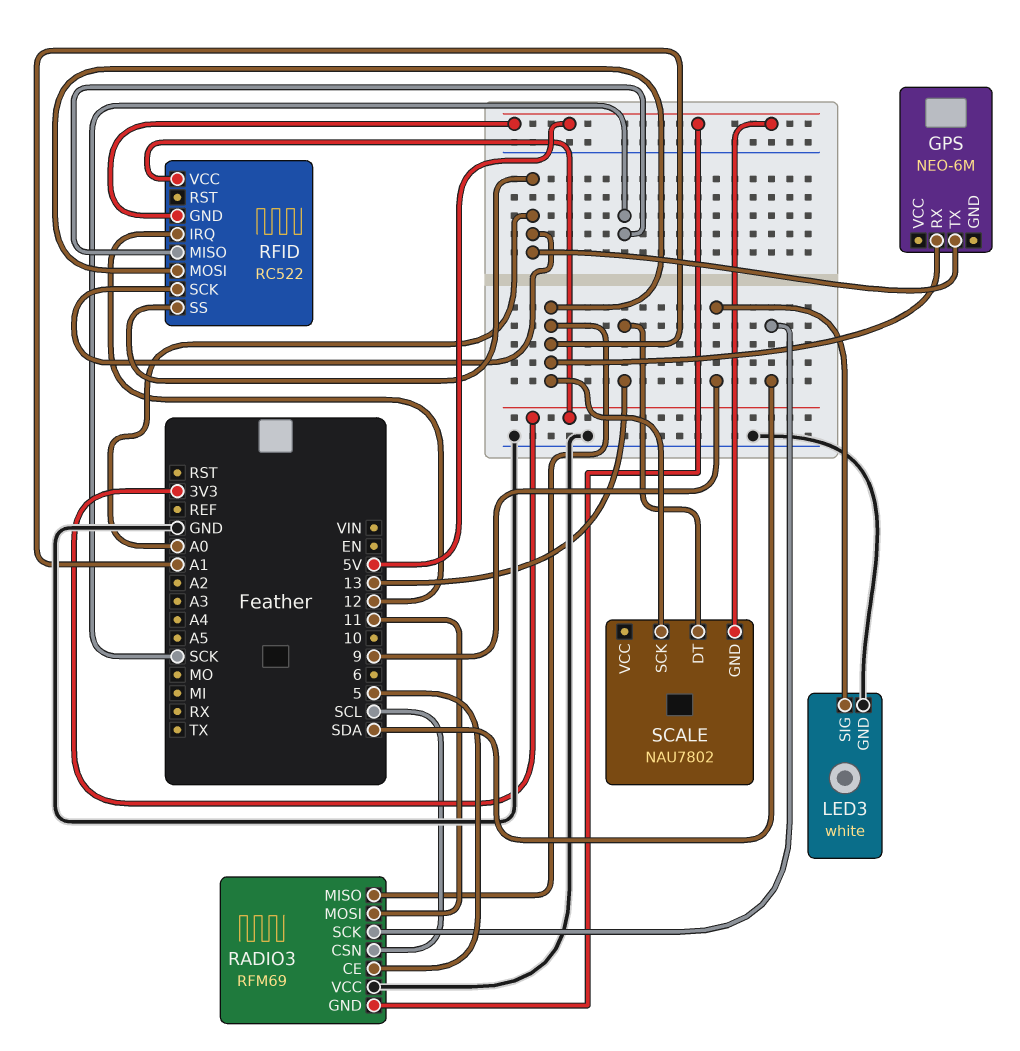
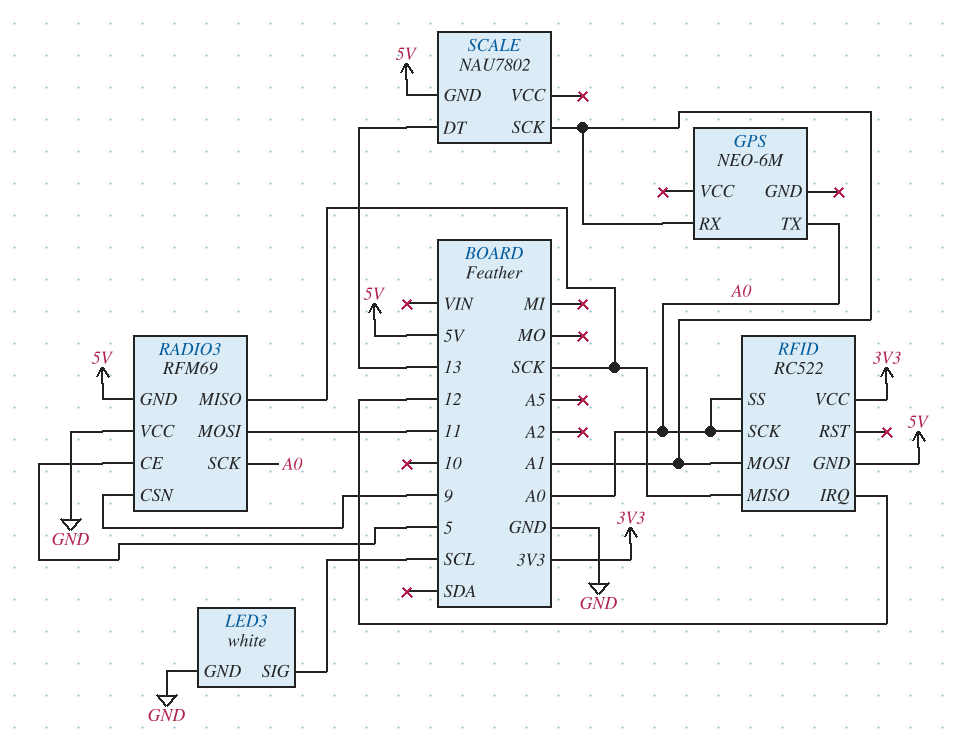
LED3 pin SIG: 9 -> SCL
RADIO3 pin CSN: SCL -> 9
RADIO3 pin MISO: A1 -> SCK
RADIO3 pin SCK: SDA -> A0

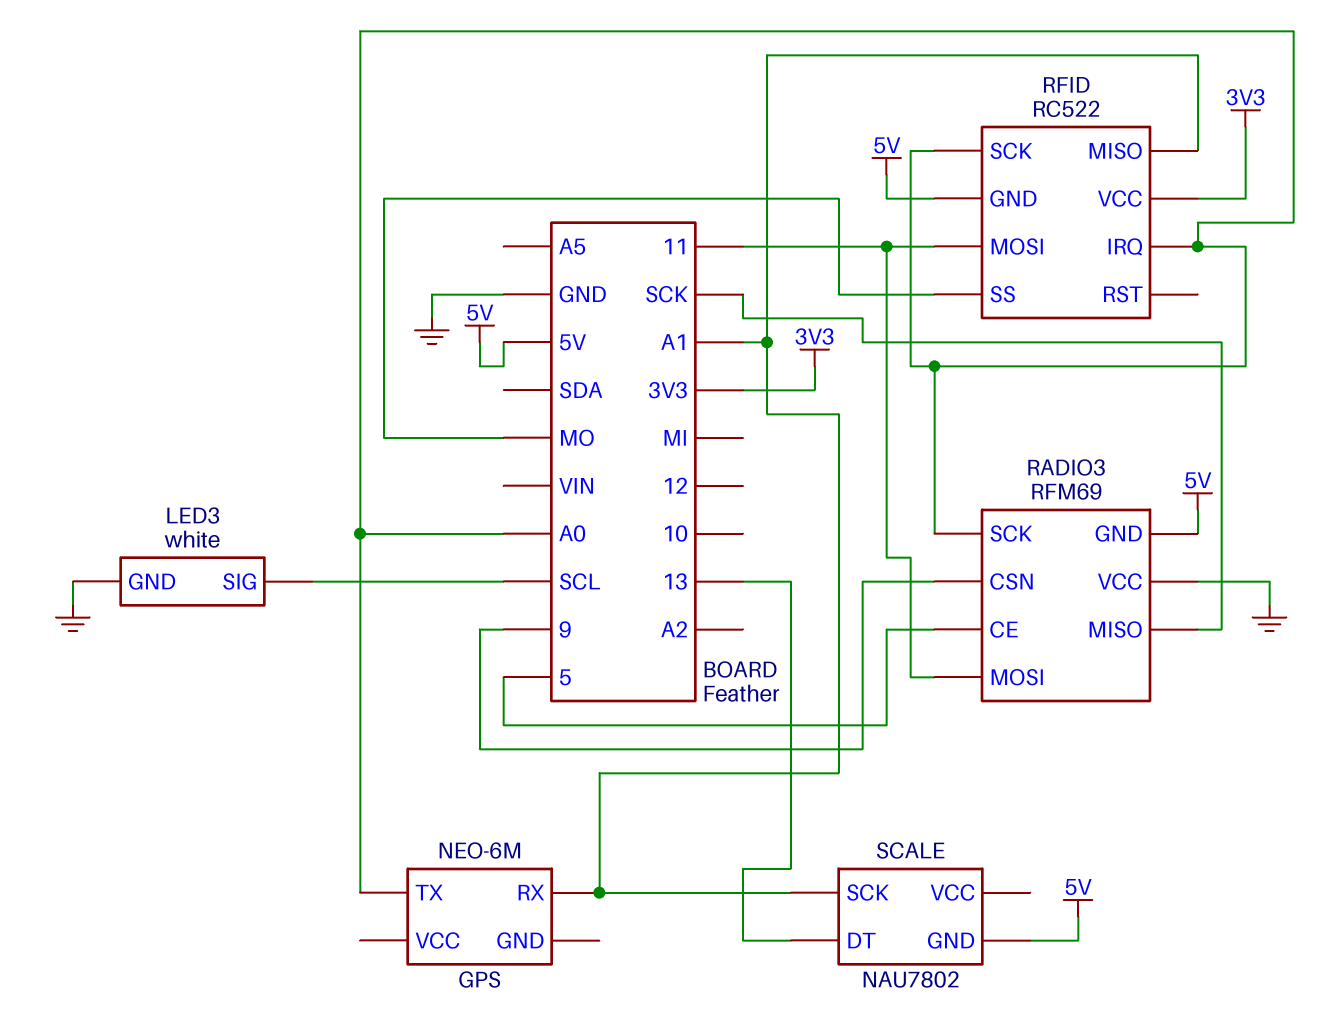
RFID pin IRQ: 12 -> A0
RFID pin MISO: SCK -> A1
RFID pin MOSI: A1 -> 11
RFID pin SS: A0 -> MO

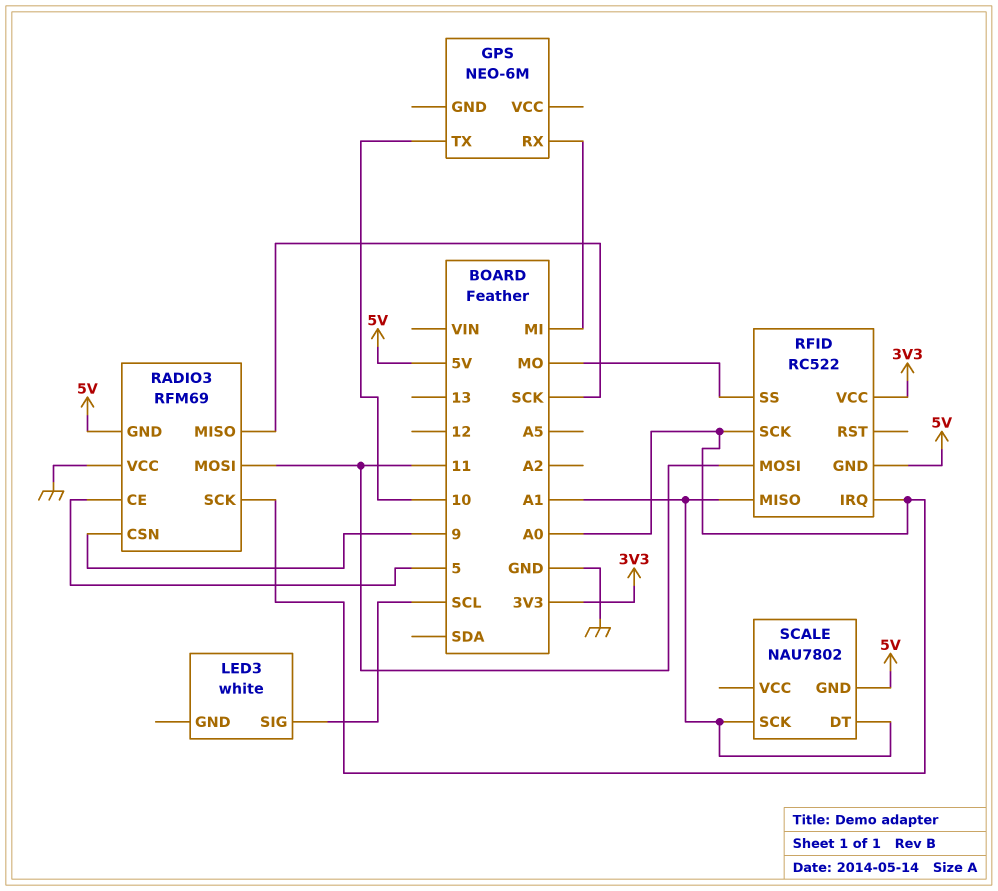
GPS pin RX: A1 -> MI
GPS pin TX: A0 -> 10
LED3 pin GND: GND -> none
SCALE pin DT: 13 -> A1

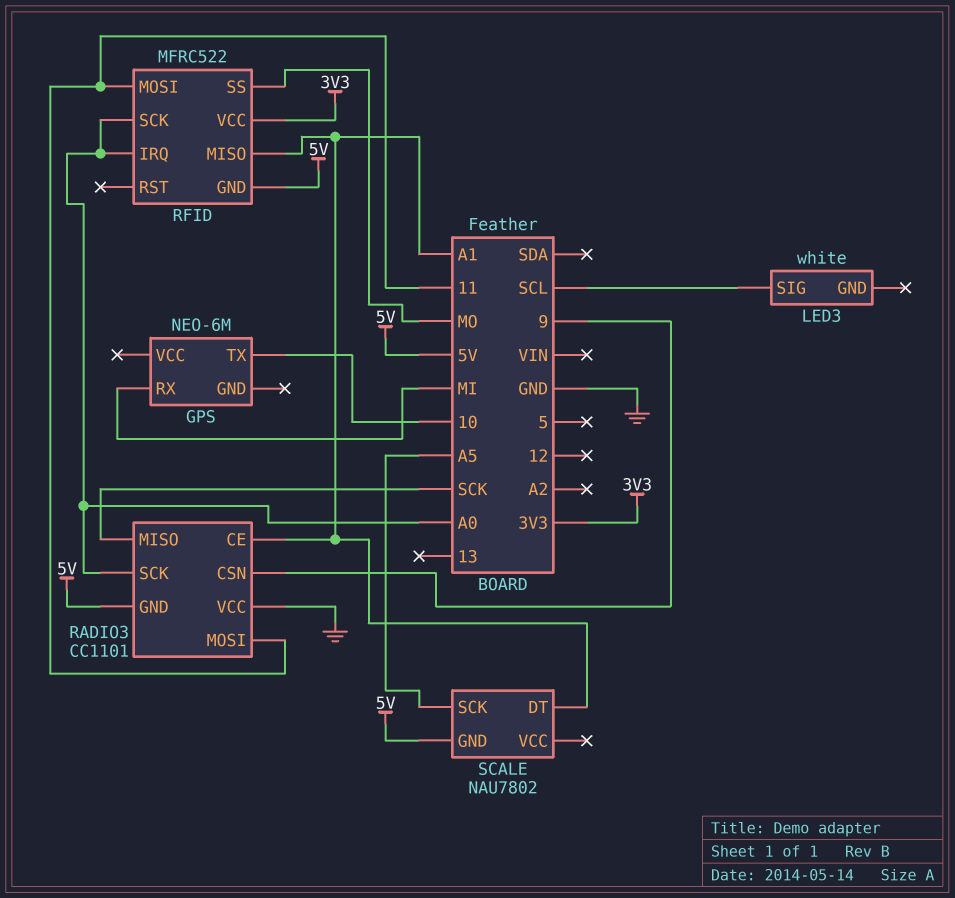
RADIO3: RFM69 -> CC1101
RADIO3 pin CE: 5 -> A1
RFID: RC522 -> MFRC522
SCALE pin SCK: A1 -> A5

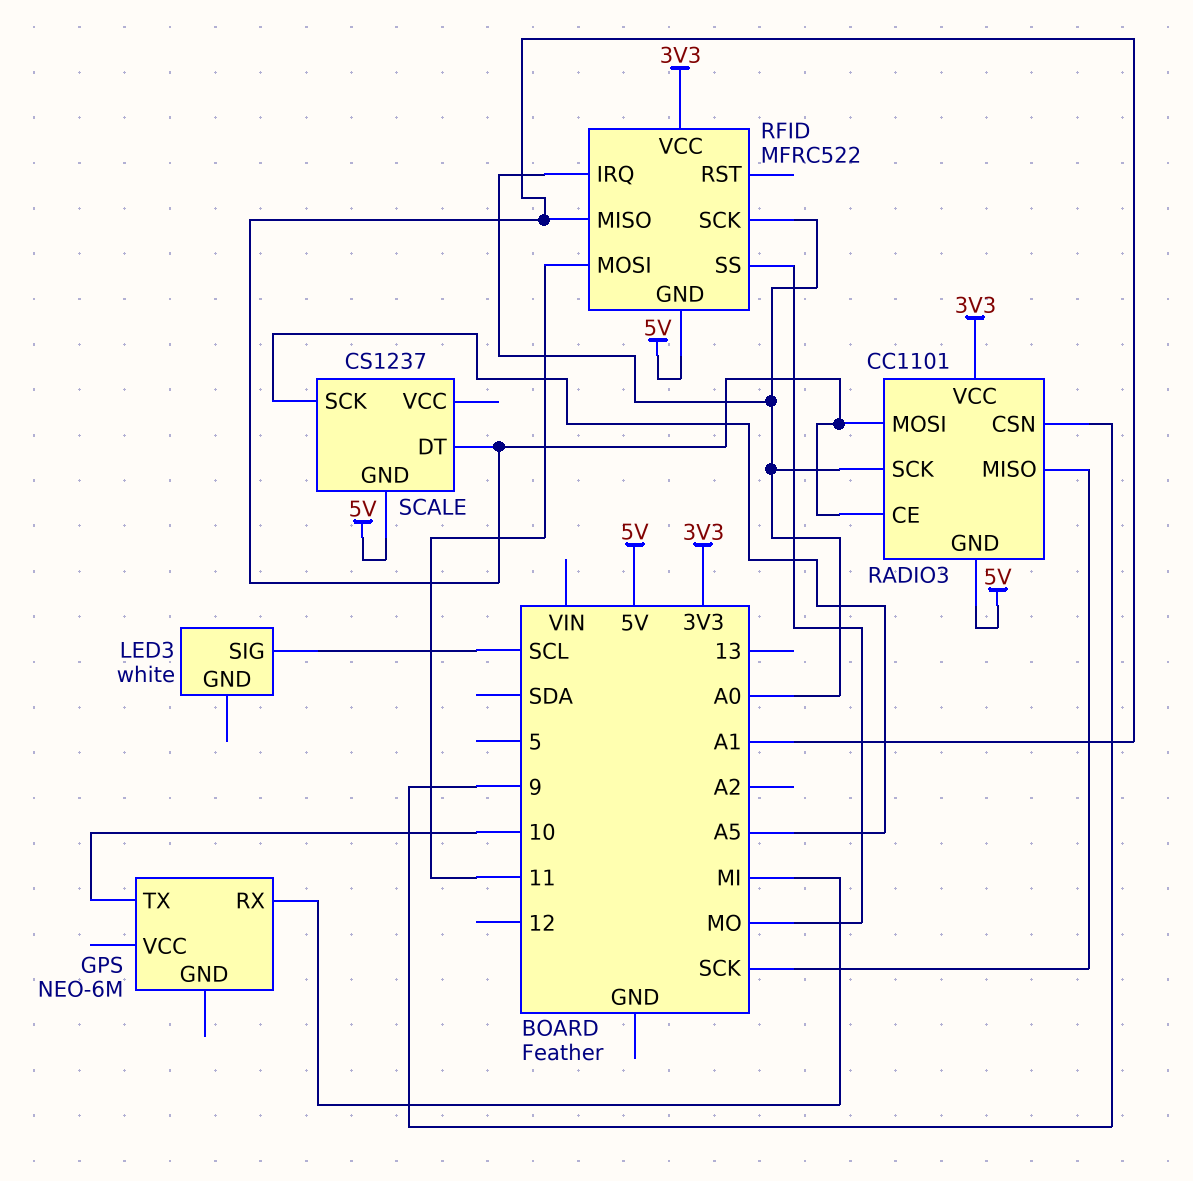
RADIO3 pin MOSI: 11 -> A1
RADIO3 pin VCC: GND -> 3V3
SCALE: NAU7802 -> CS1237

